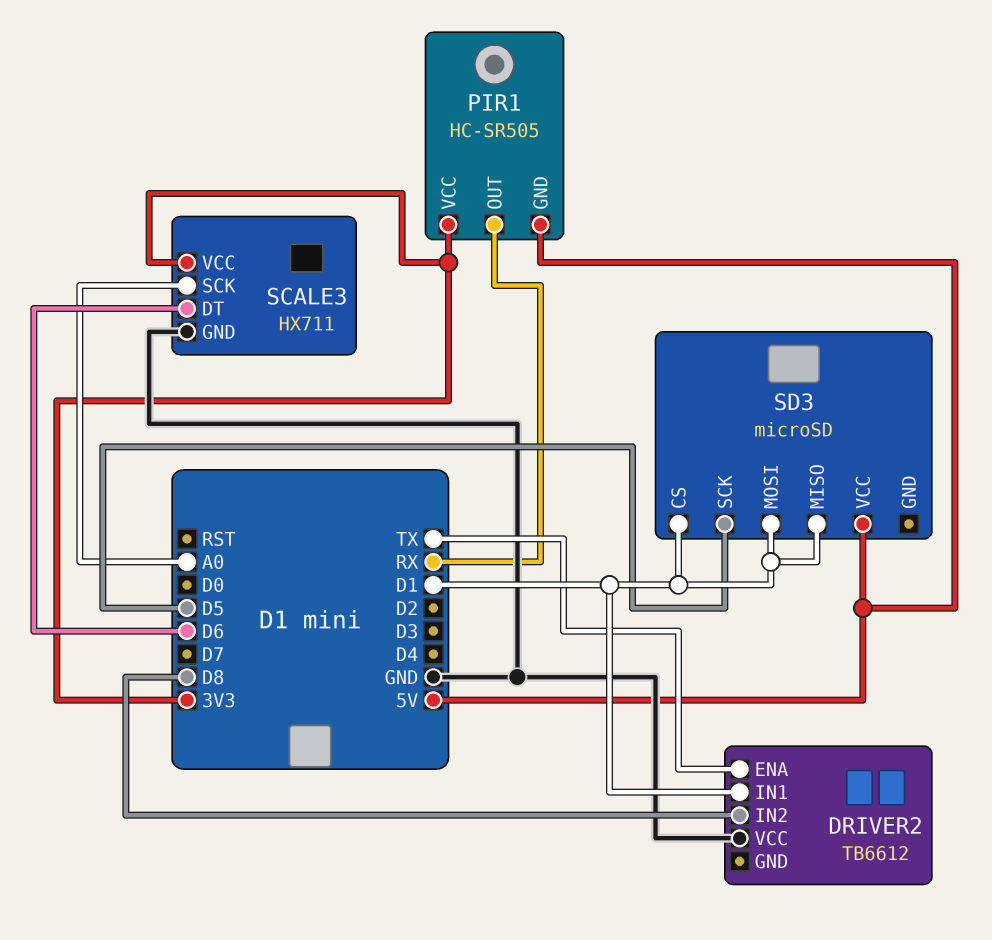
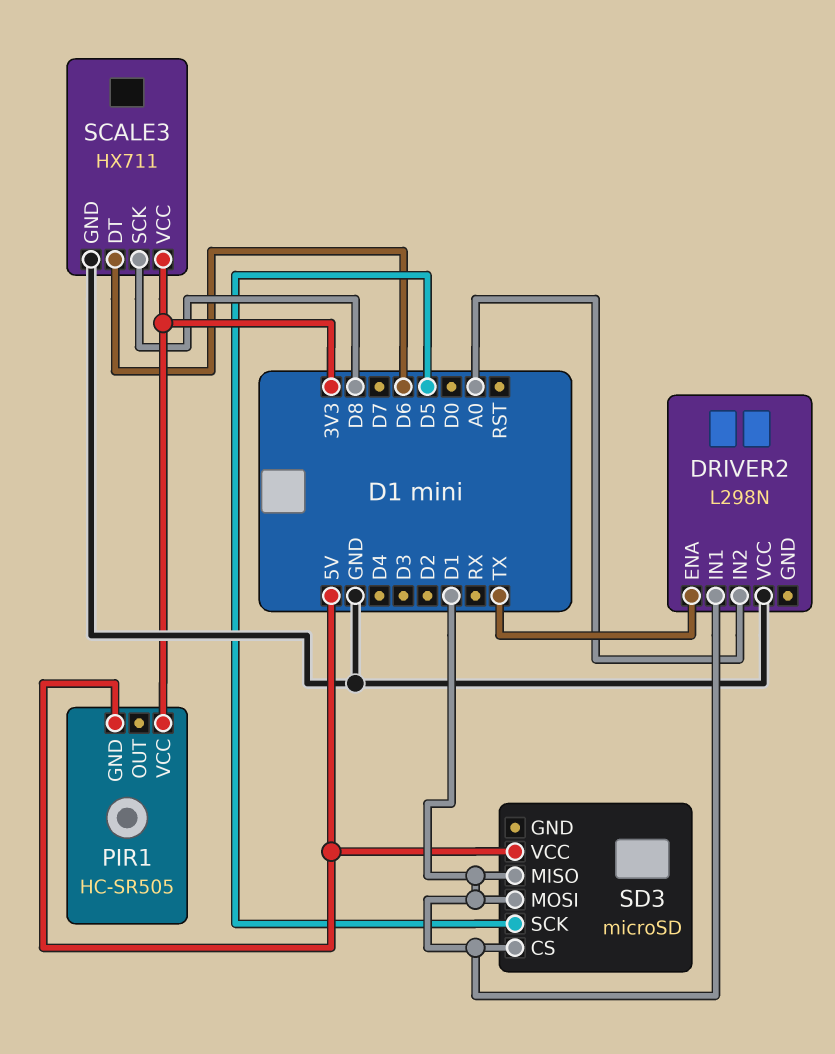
DRIVER2: TB6612 -> L298N
DRIVER2 pin IN2: D8 -> A0
PIR1 pin OUT: RX -> none
SCALE3 pin SCK: A0 -> D8

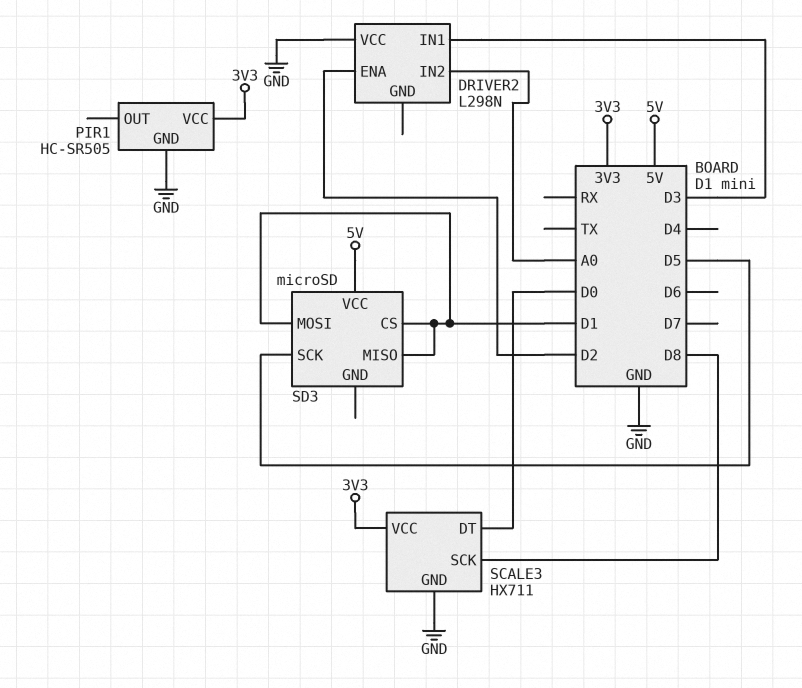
DRIVER2 pin ENA: TX -> D2
DRIVER2 pin IN1: D1 -> D3
PIR1 pin GND: 5V -> GND
SCALE3 pin DT: D6 -> D0

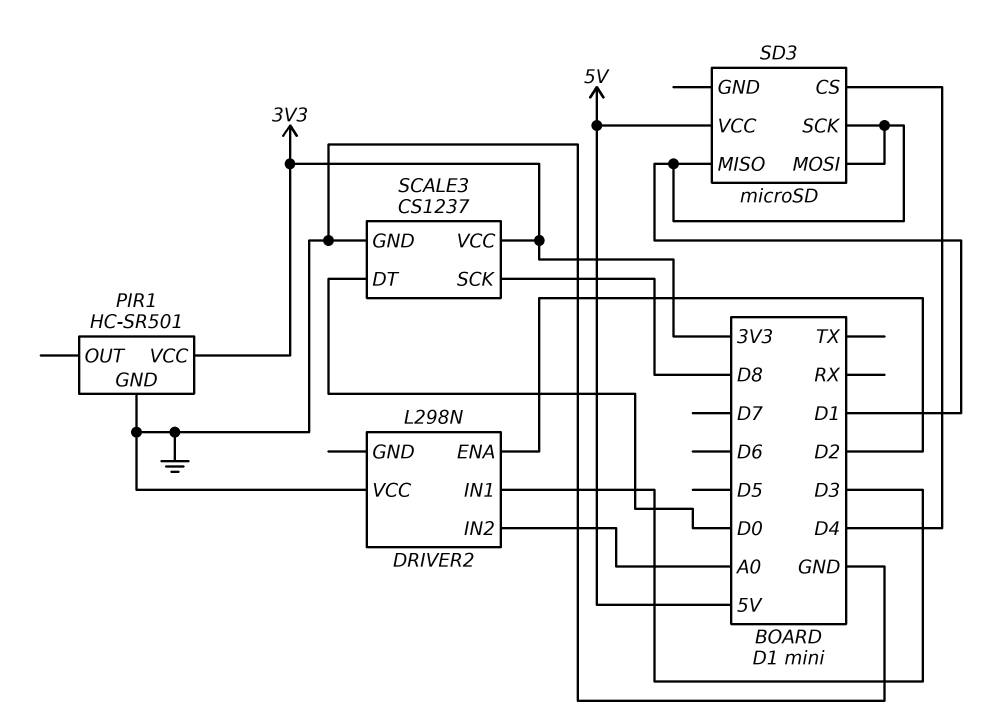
PIR1: HC-SR505 -> HC-SR501
SCALE3: HX711 -> CS1237
SD3 pin CS: D1 -> D4
SD3 pin SCK: D5 -> D1

